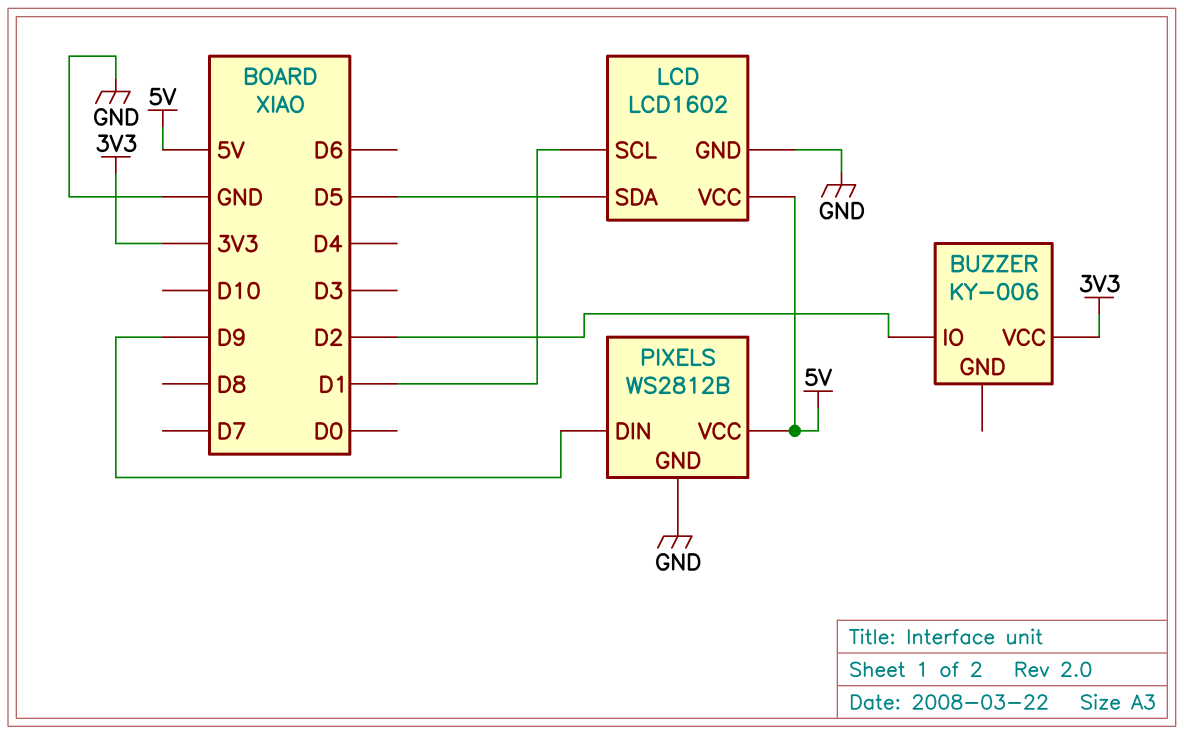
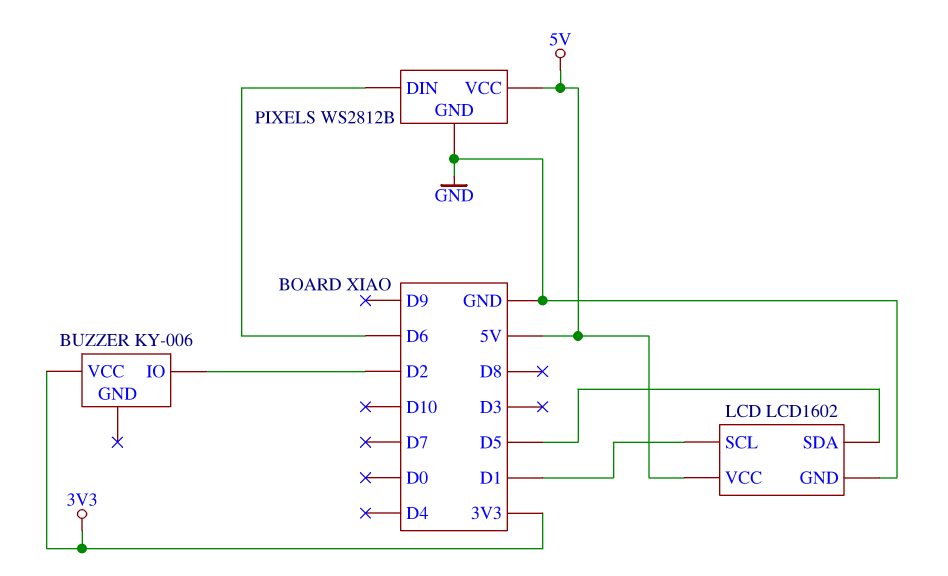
PIXELS pin DIN: D9 -> D6

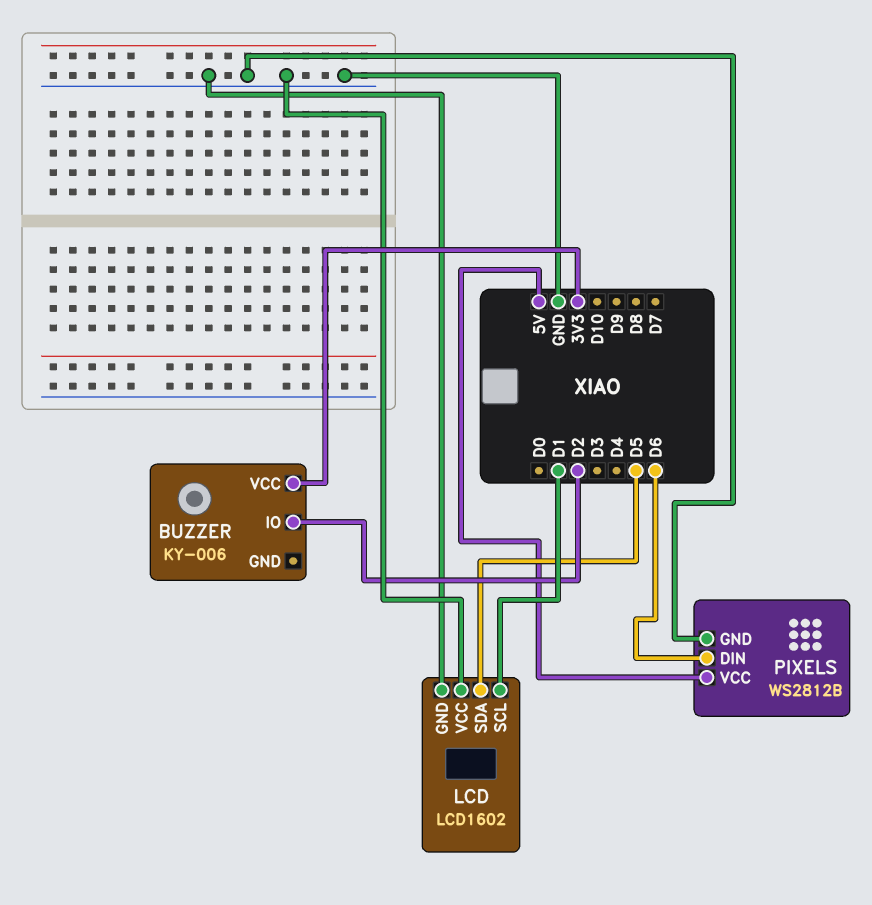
LCD pin VCC: 5V -> GND

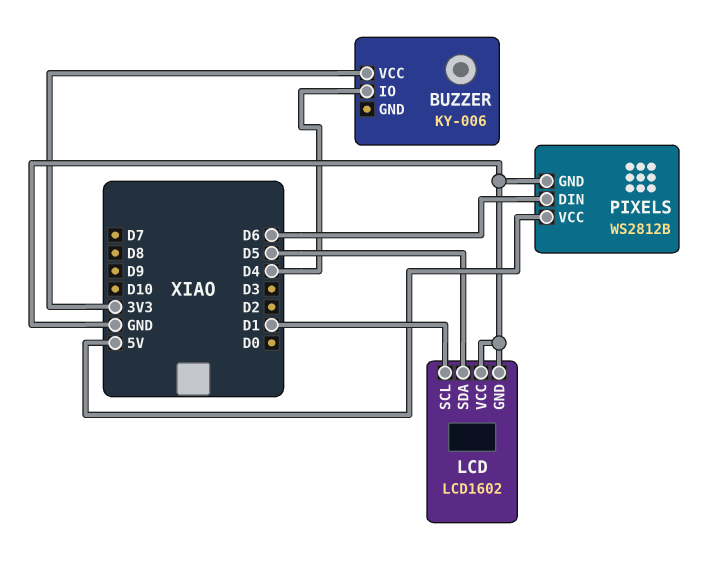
BUZZER pin IO: D2 -> D4

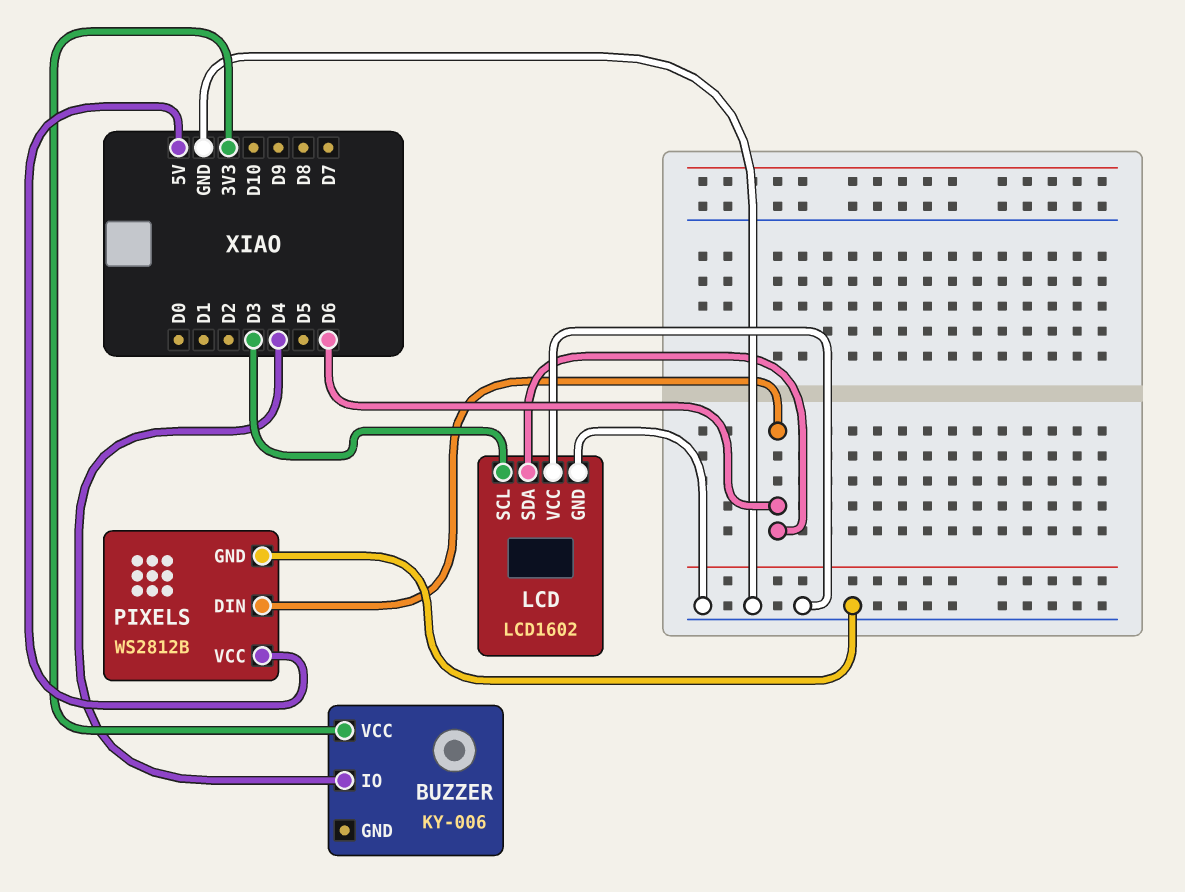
LCD pin SCL: D1 -> D3
LCD pin SDA: D5 -> D6

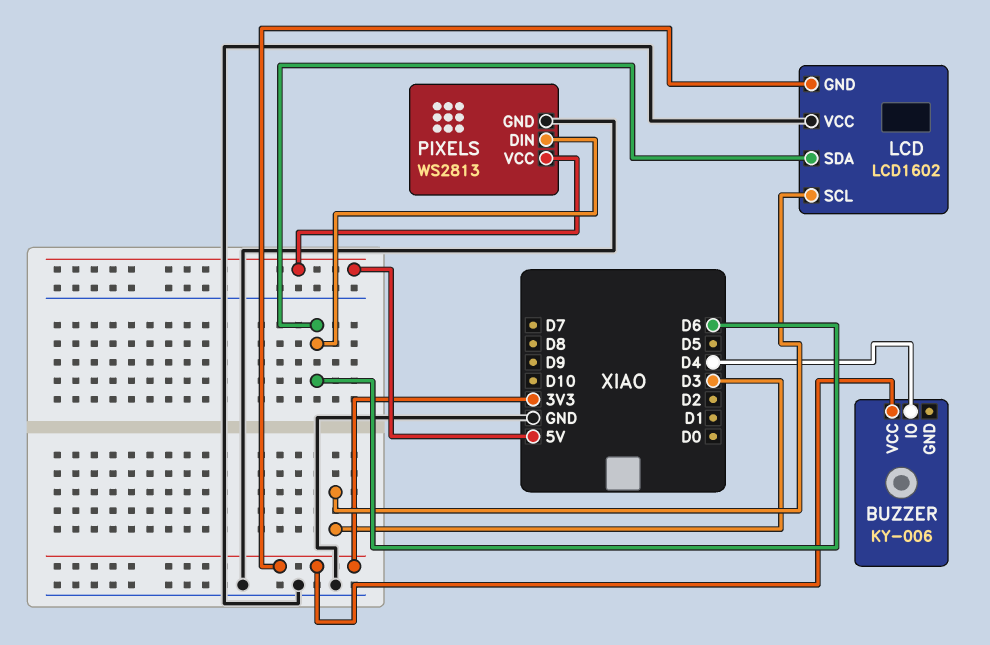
LCD pin GND: GND -> 3V3
PIXELS: WS2812B -> WS2813

